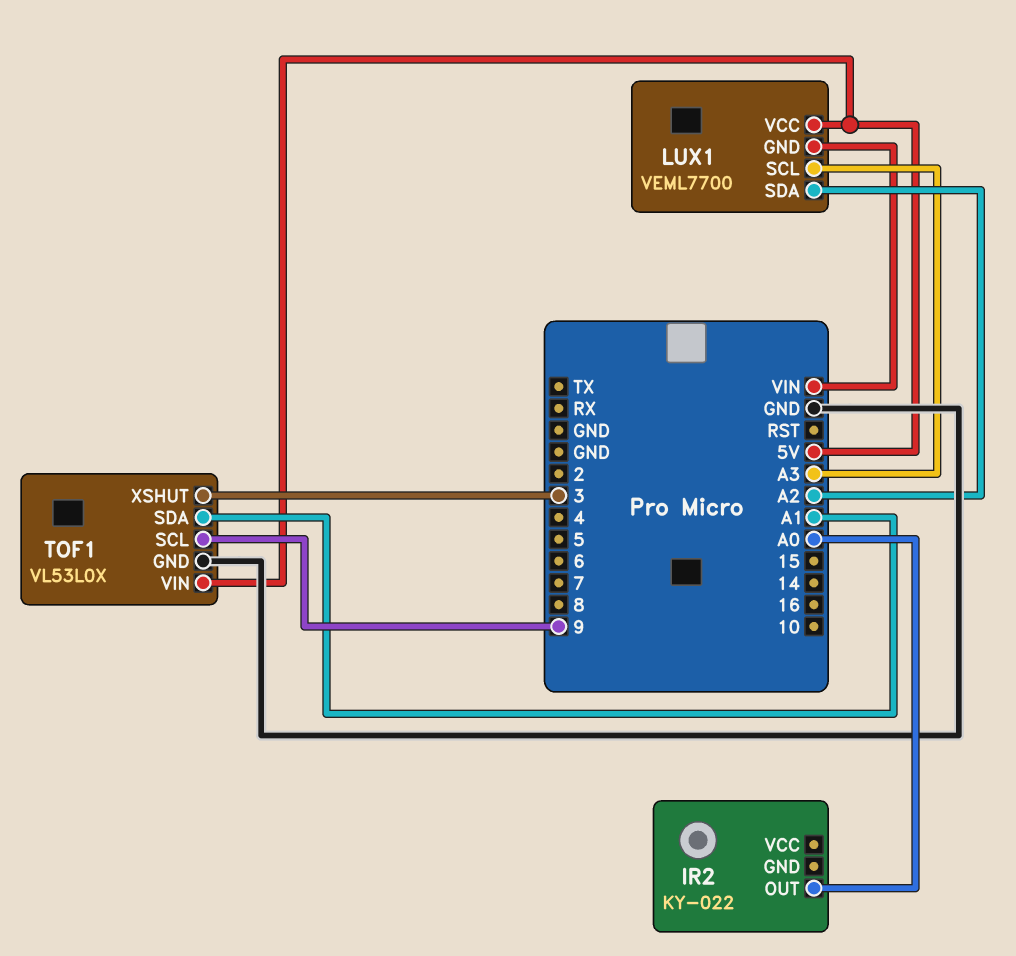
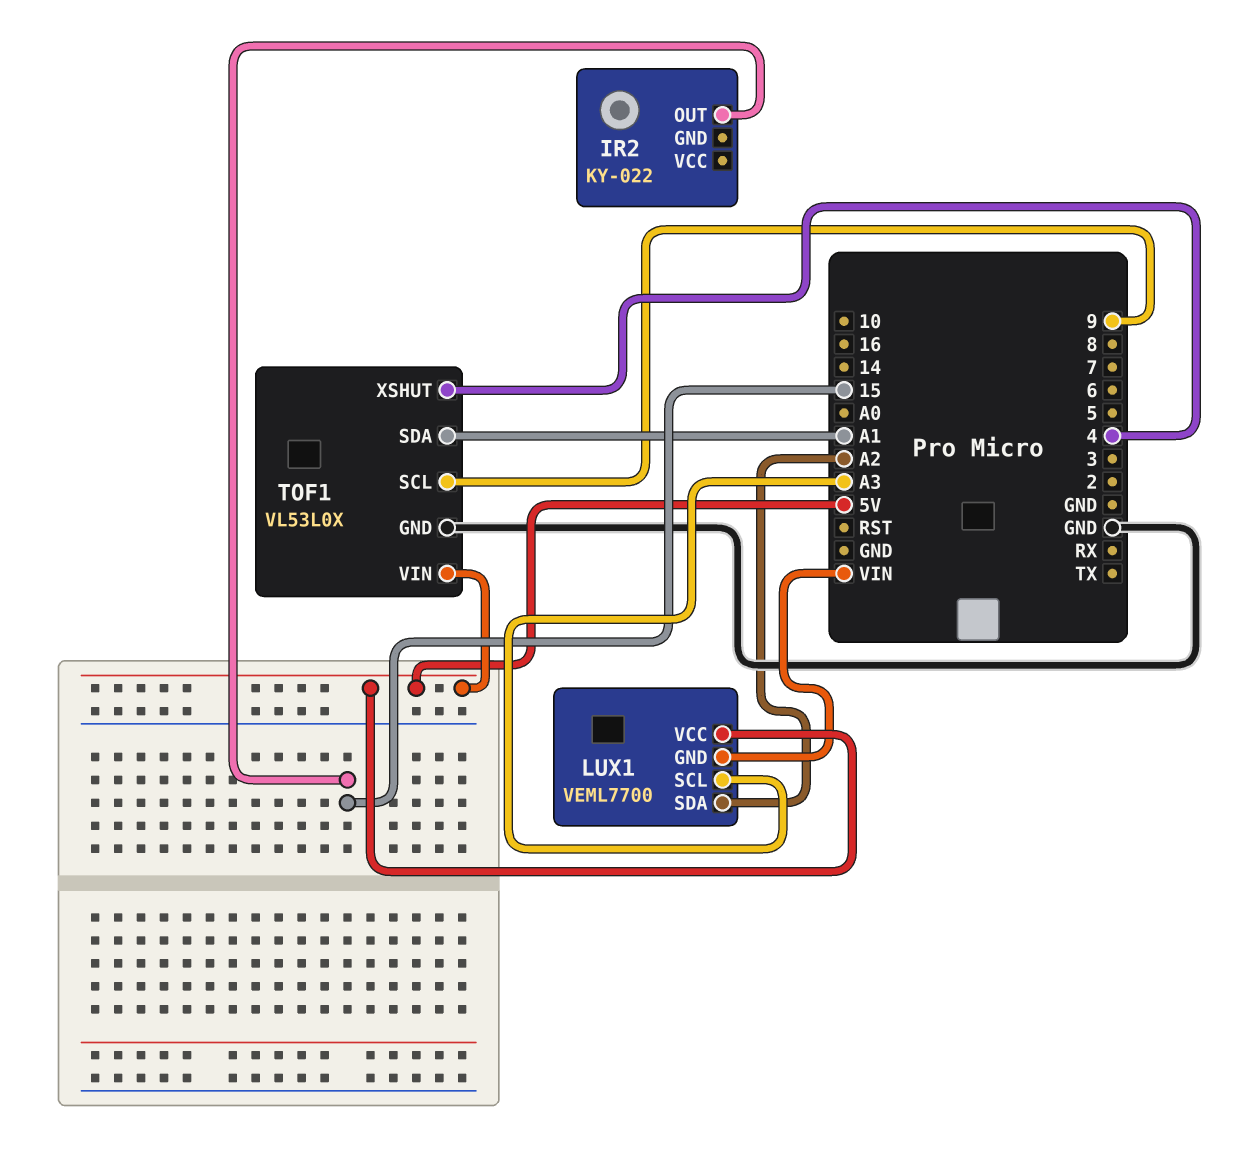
IR2 pin OUT: A0 -> 15
TOF1 pin XSHUT: 3 -> 4

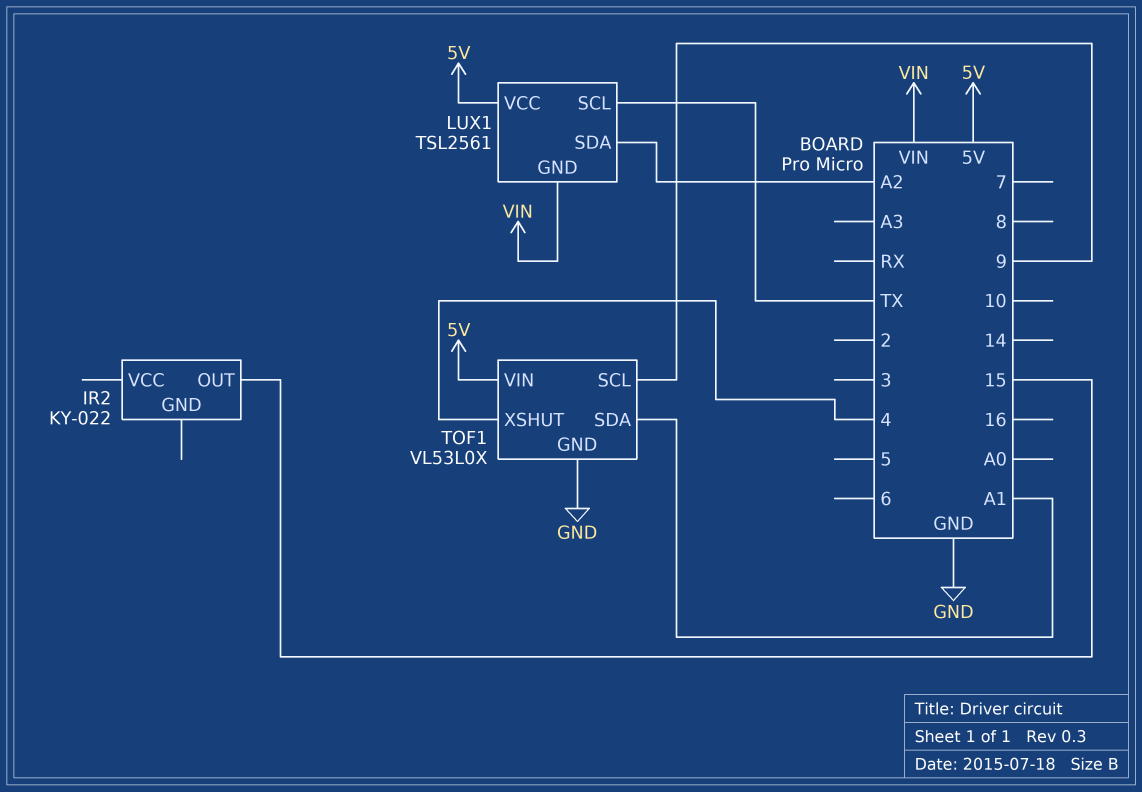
LUX1: VEML7700 -> TSL2561
LUX1 pin SCL: A3 -> TX

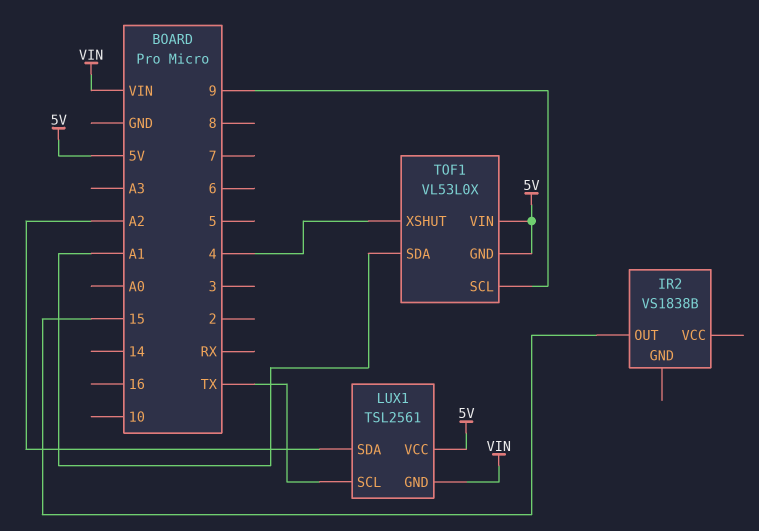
IR2: KY-022 -> VS1838B
TOF1 pin GND: GND -> 5V

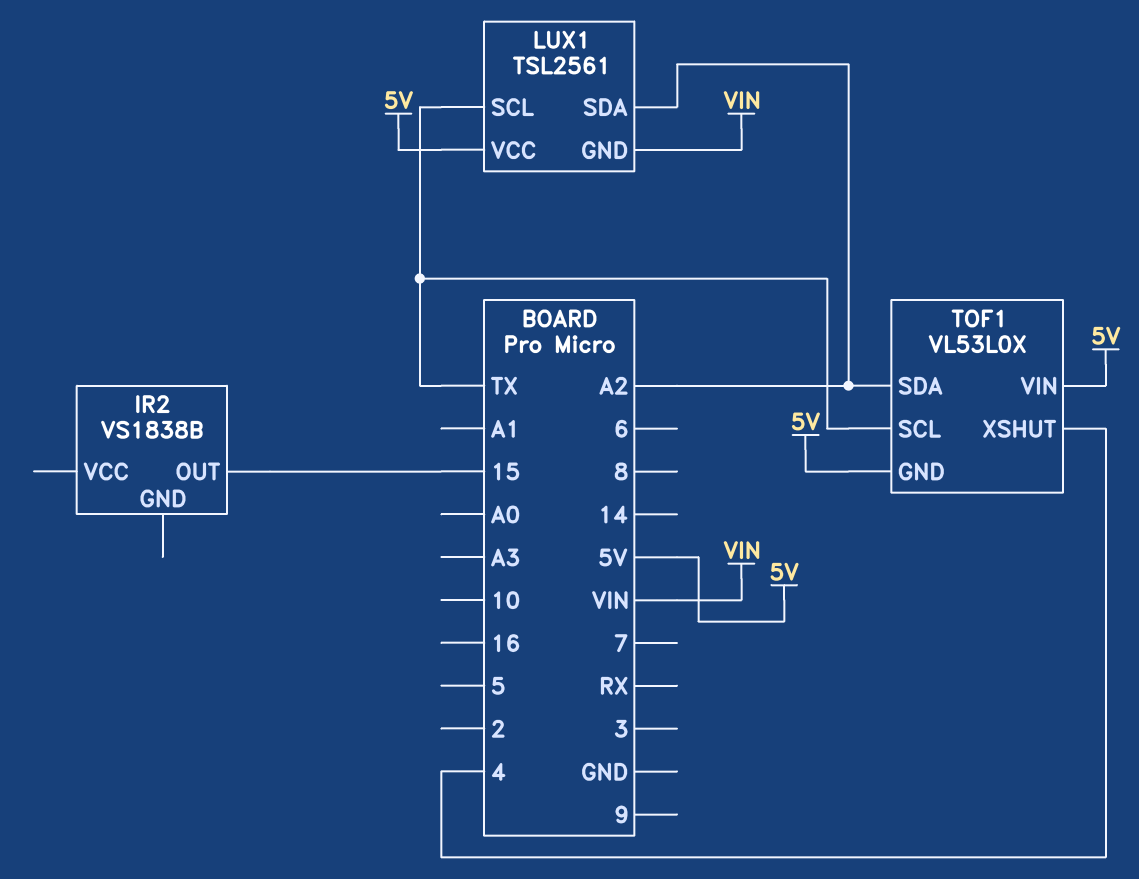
TOF1 pin SCL: 9 -> TX
TOF1 pin SDA: A1 -> A2

